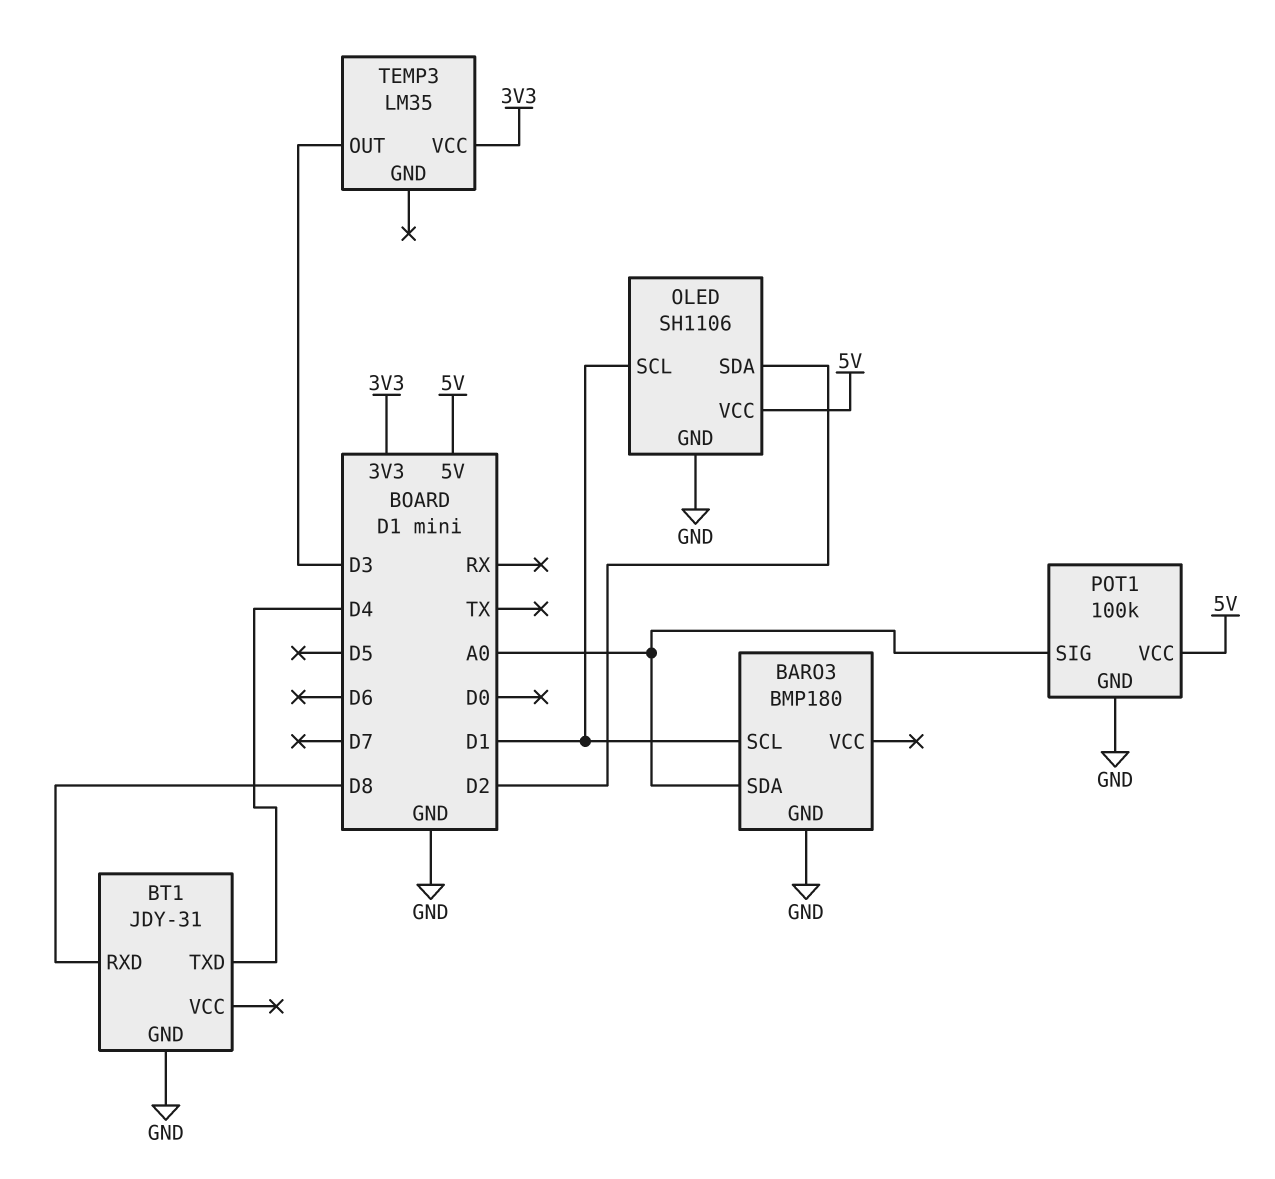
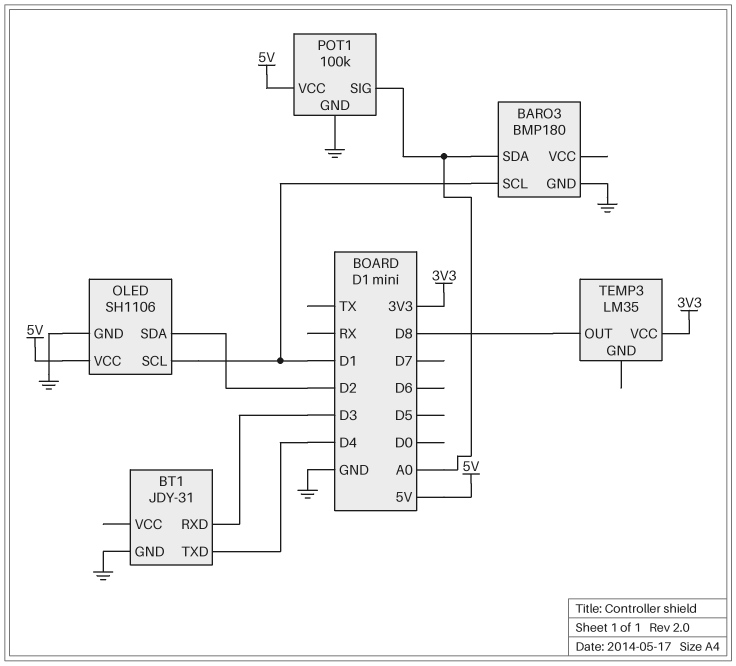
BT1 pin RXD: D8 -> D3
TEMP3 pin OUT: D3 -> D8

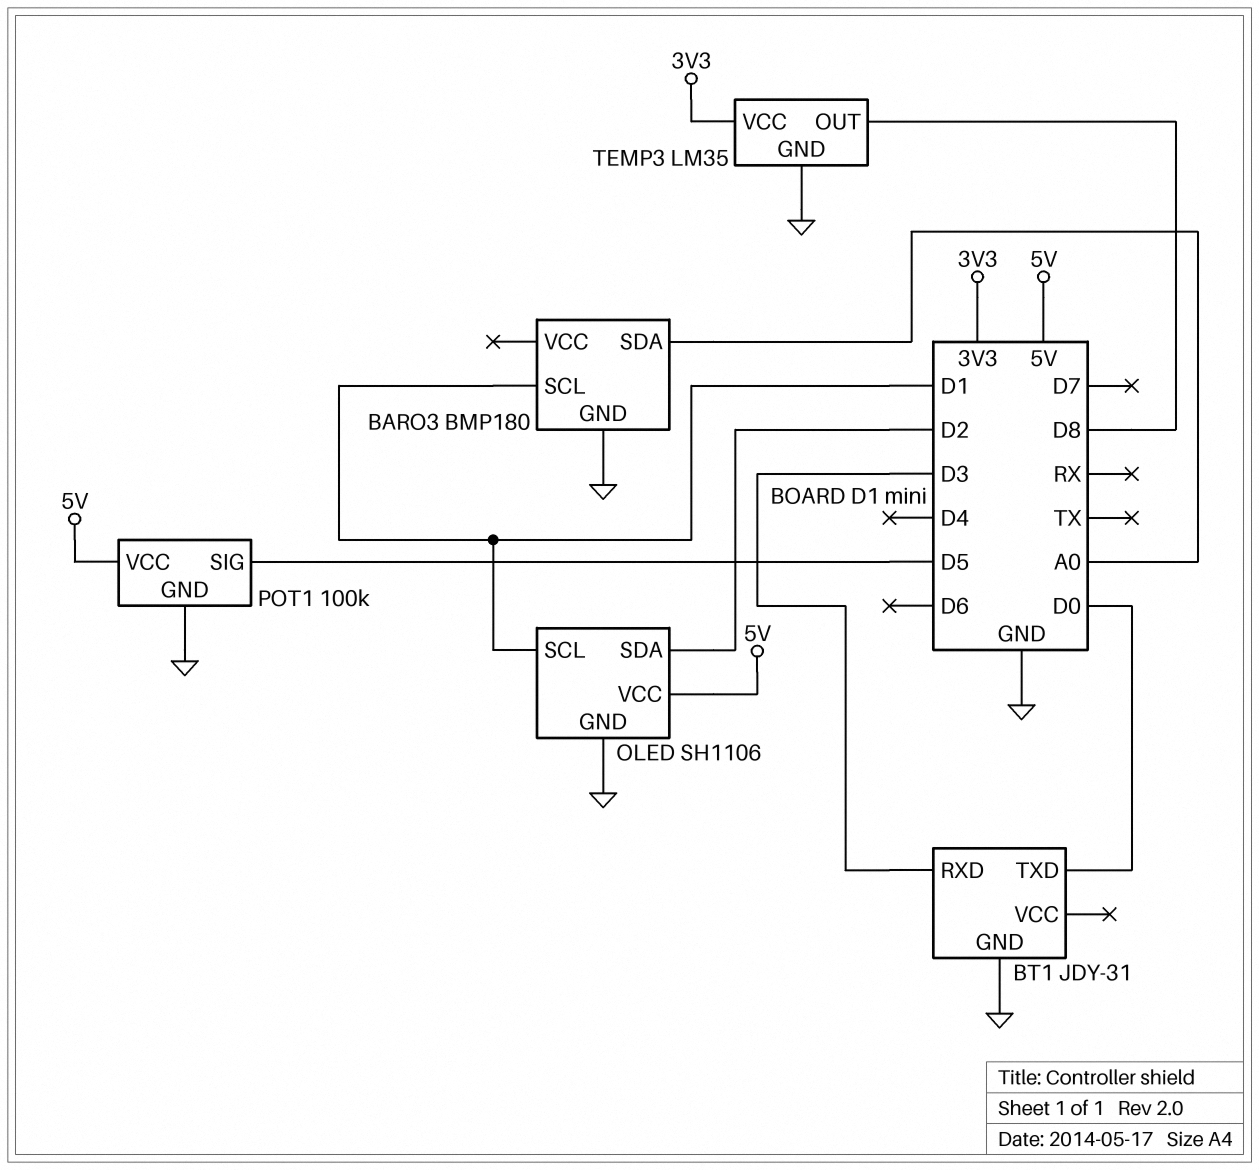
BT1 pin TXD: D4 -> D0
POT1 pin SIG: A0 -> D5
TEMP3 pin GND: none -> GND

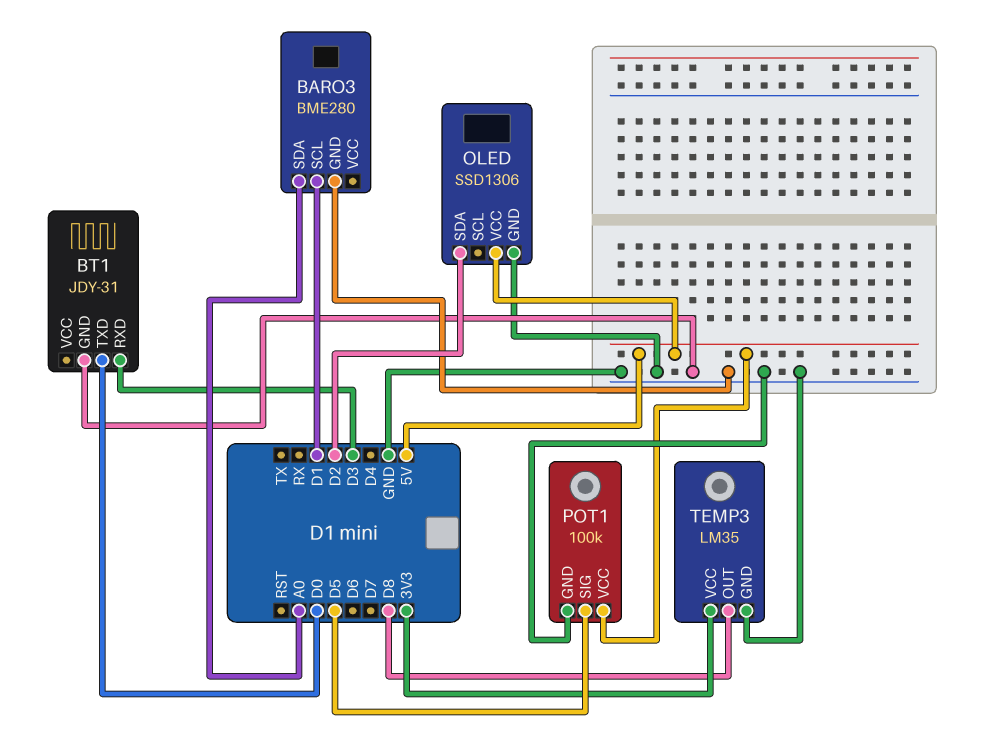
BARO3: BMP180 -> BME280
OLED: SH1106 -> SSD1306
OLED pin SCL: D1 -> none

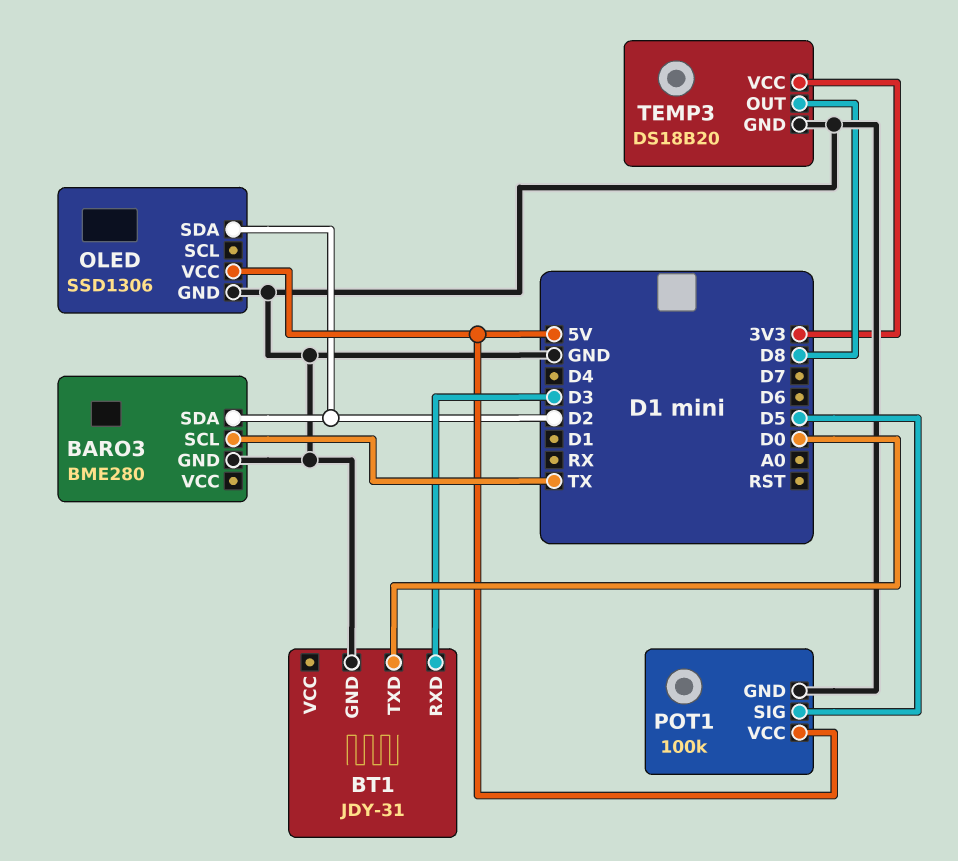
BARO3 pin SCL: D1 -> TX
BARO3 pin SDA: A0 -> D2
TEMP3: LM35 -> DS18B20

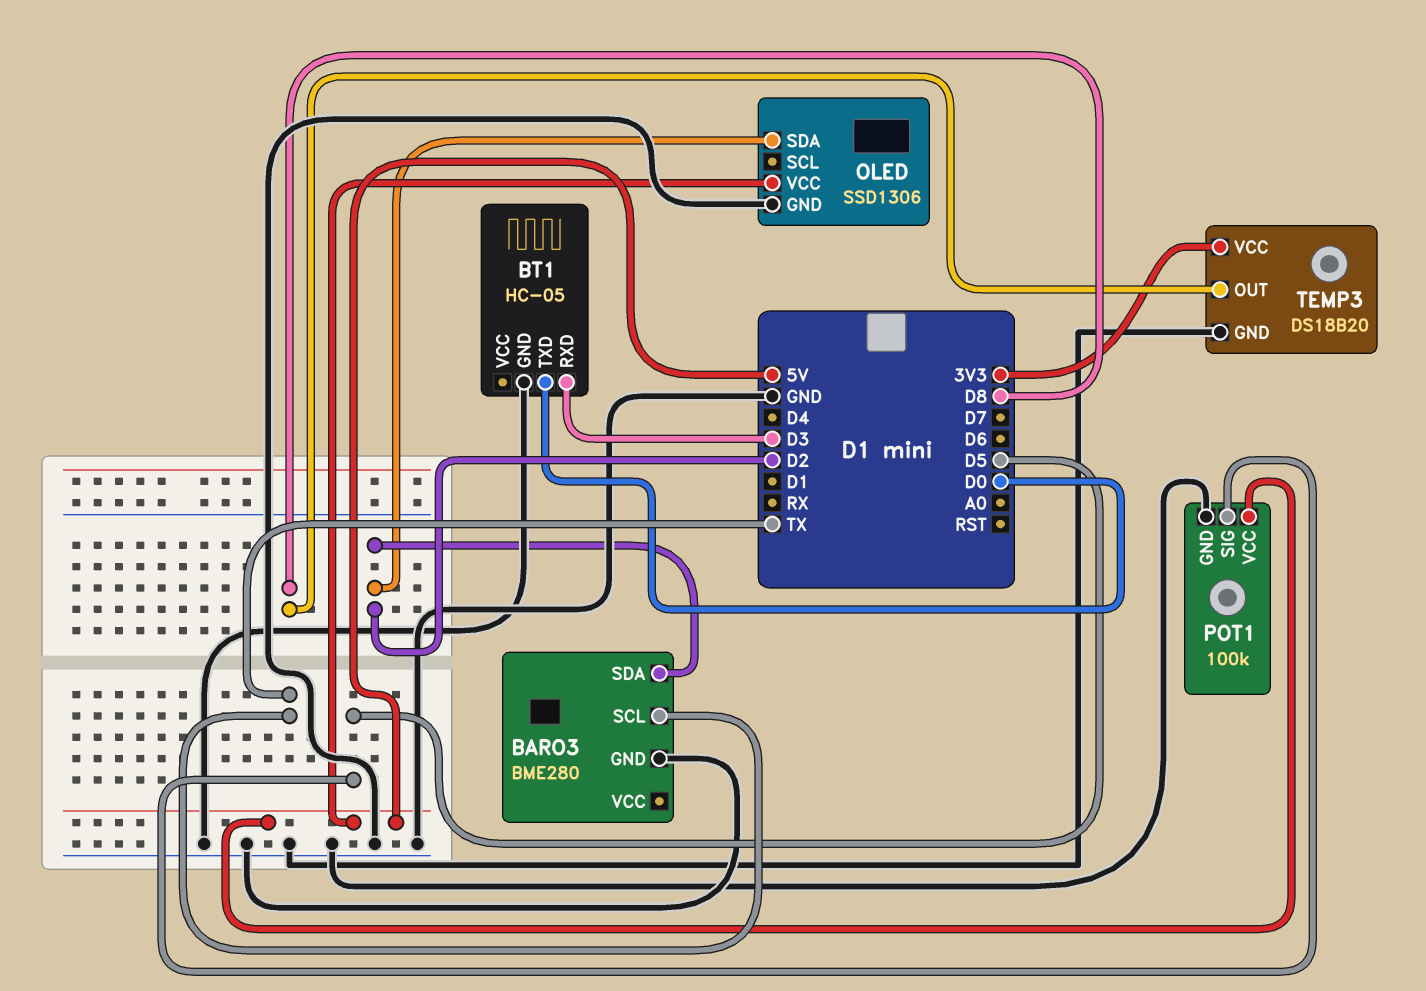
BT1: JDY-31 -> HC-05

